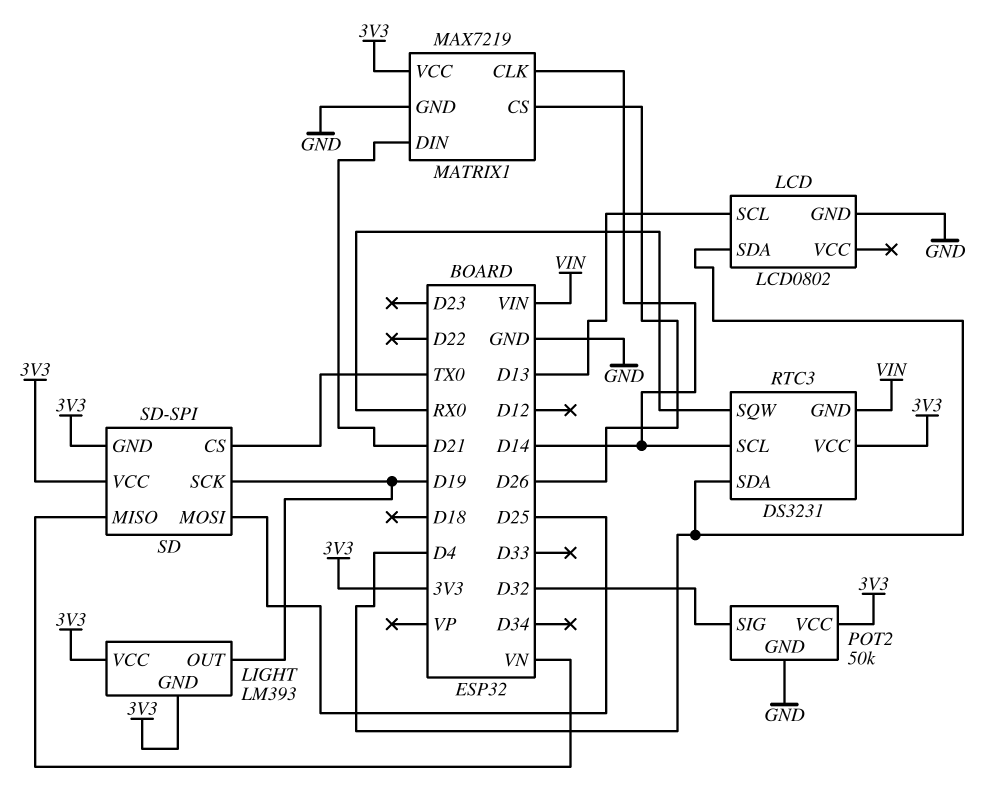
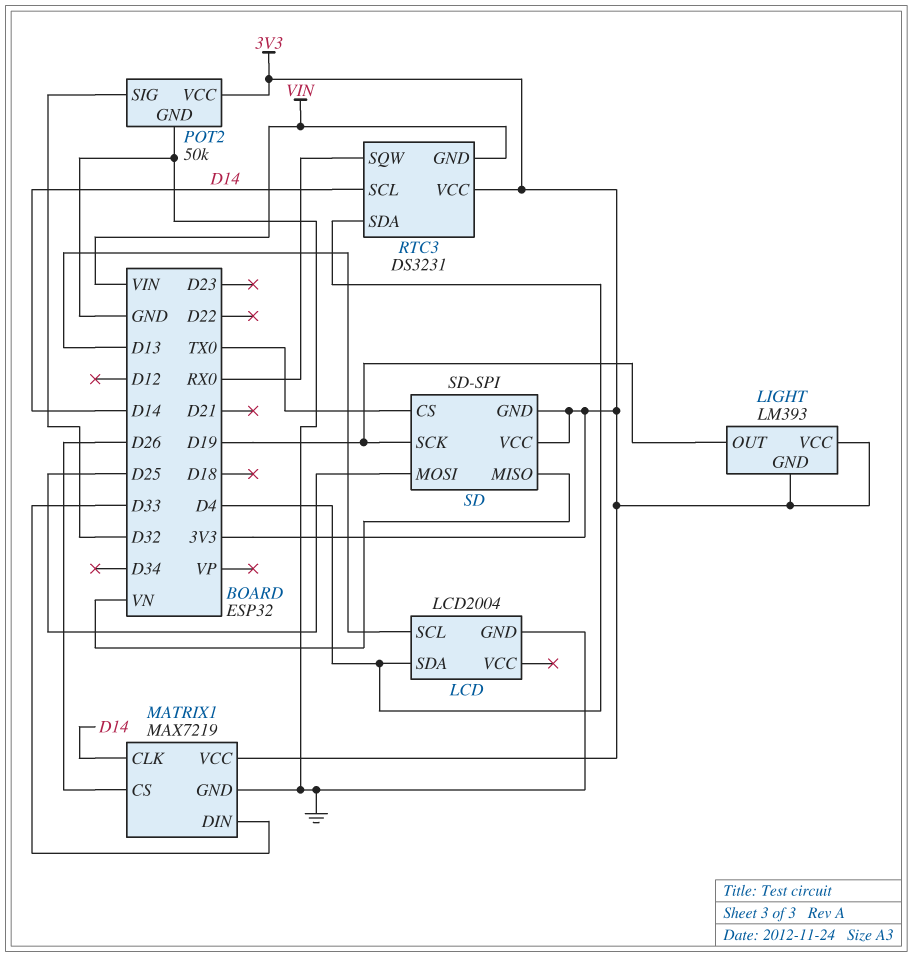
LCD: LCD0802 -> LCD2004
MATRIX1 pin DIN: D21 -> D33

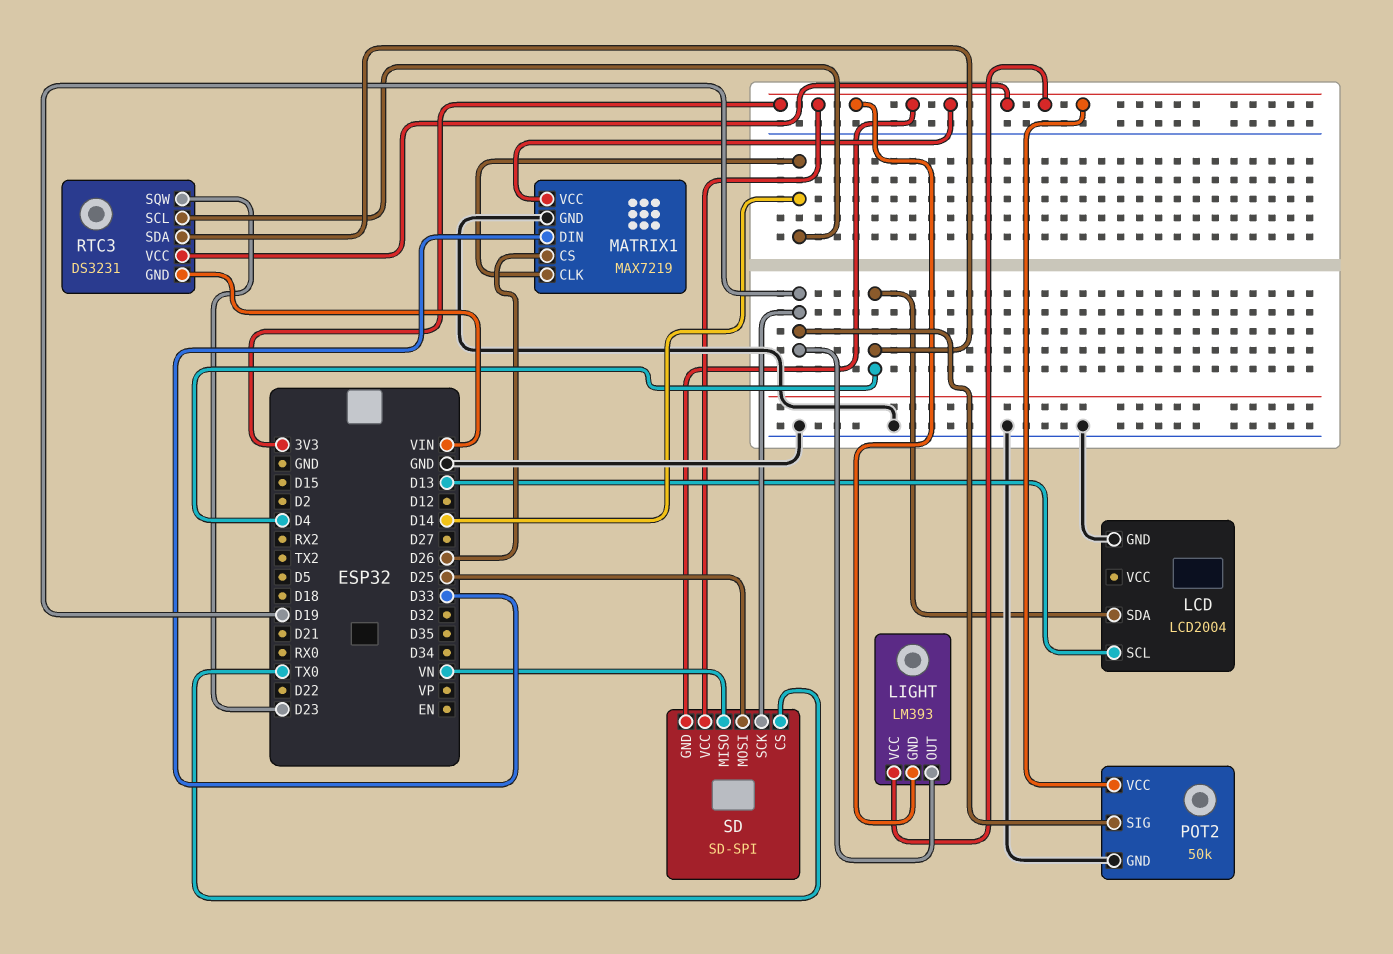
POT2 pin SIG: D32 -> D19
RTC3 pin SQW: RX0 -> D23

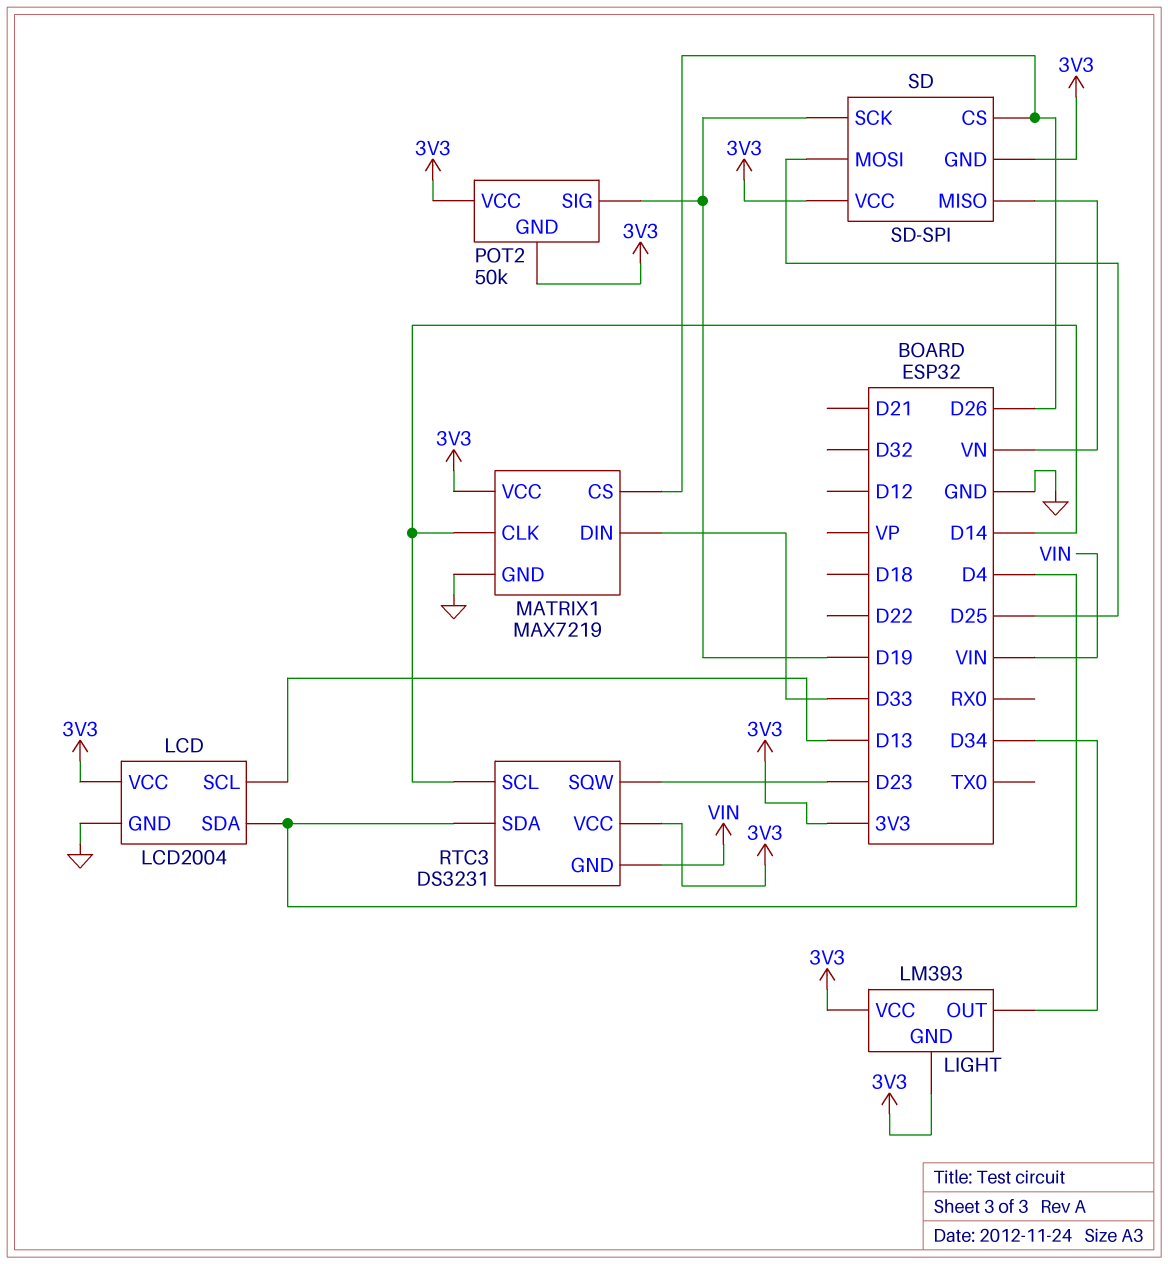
LCD pin VCC: none -> 3V3
LIGHT pin OUT: D19 -> D34
POT2 pin GND: GND -> 3V3
SD pin CS: TX0 -> D26

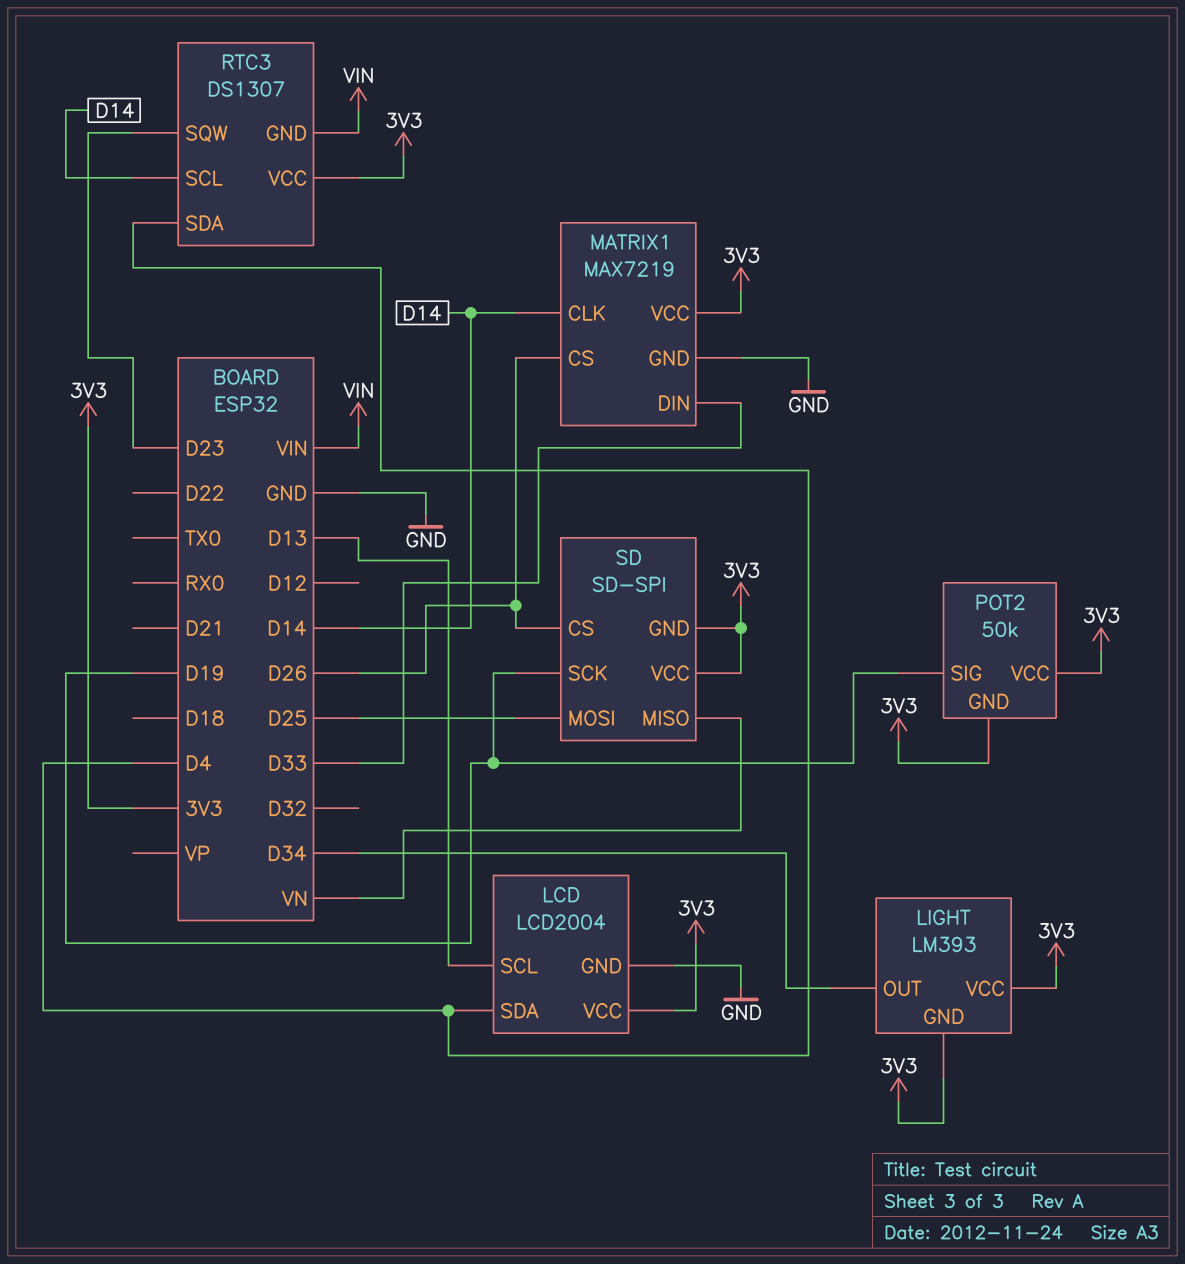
RTC3: DS3231 -> DS1307

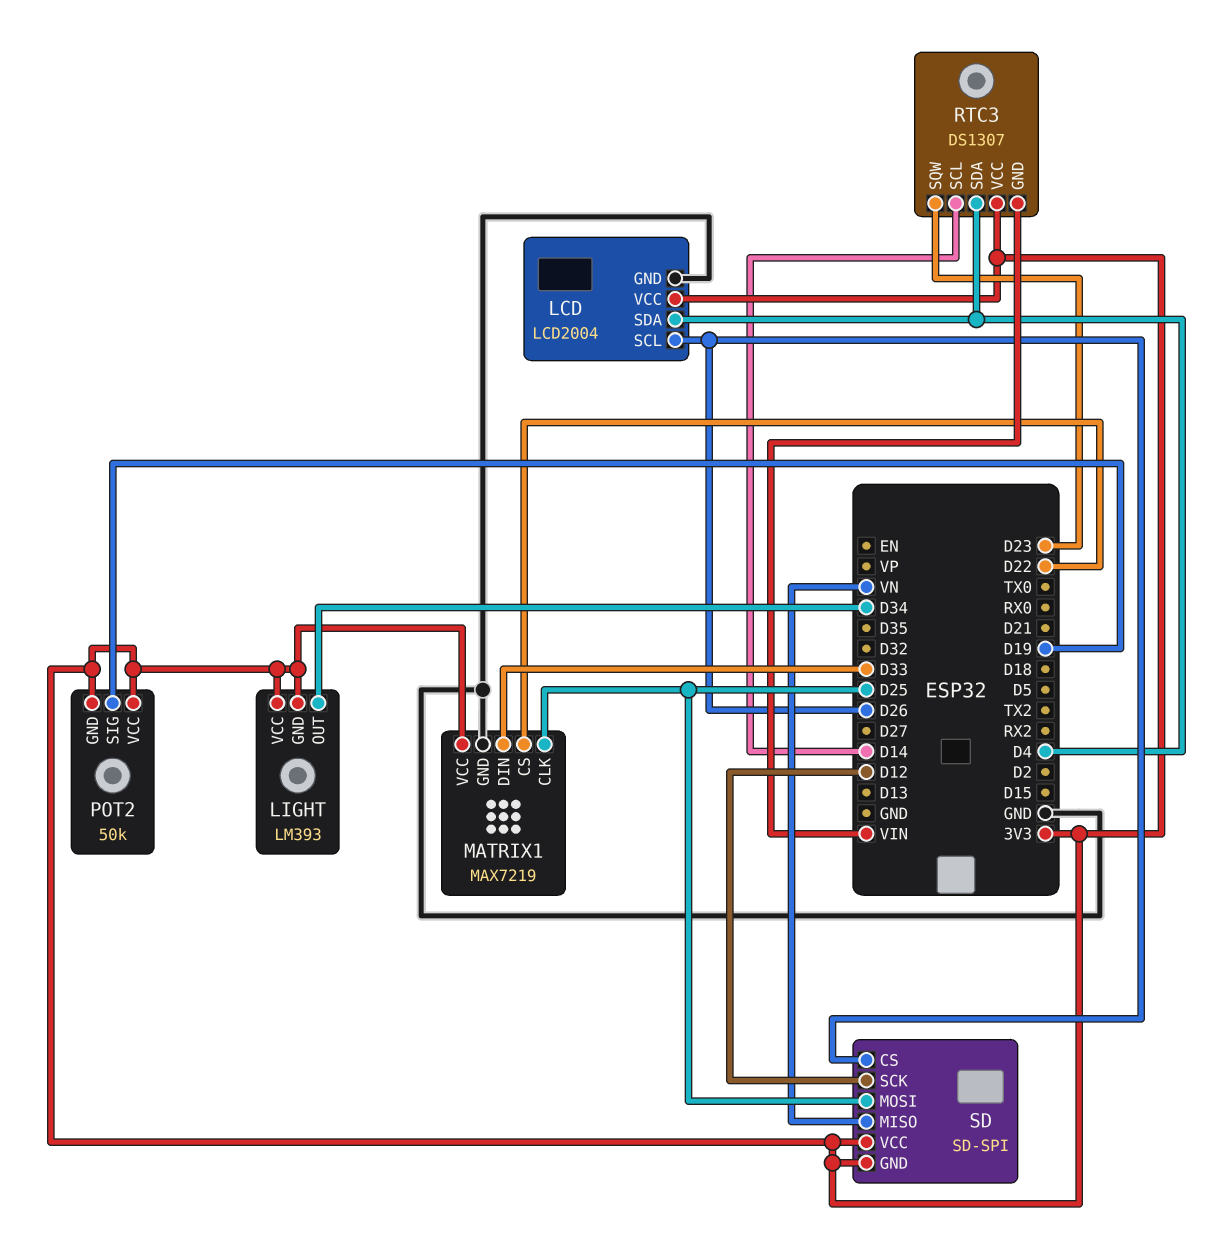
LCD pin SCL: D13 -> D26
MATRIX1 pin CLK: D14 -> D25
MATRIX1 pin CS: D26 -> D22
SD pin SCK: D19 -> D12

